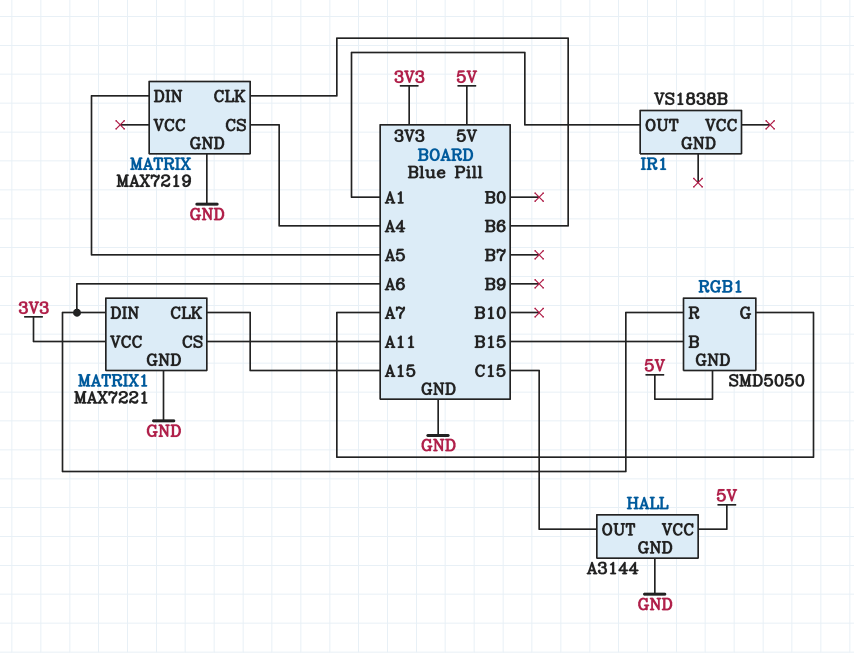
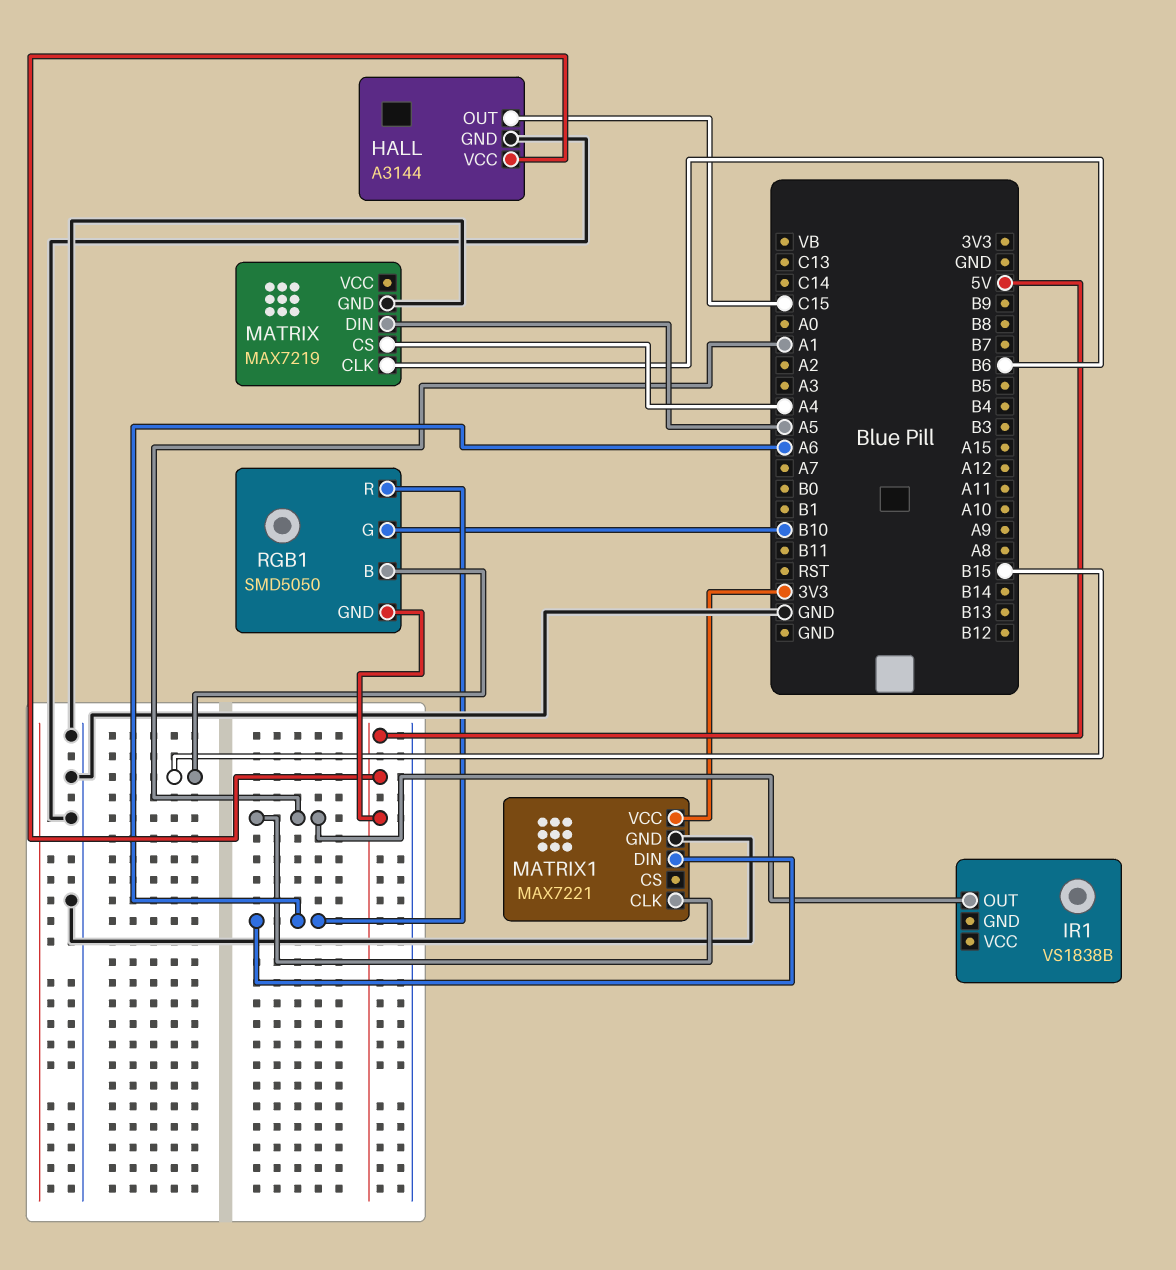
MATRIX1 pin CLK: A15 -> A1
MATRIX1 pin CS: A11 -> none
RGB1 pin G: A7 -> B10

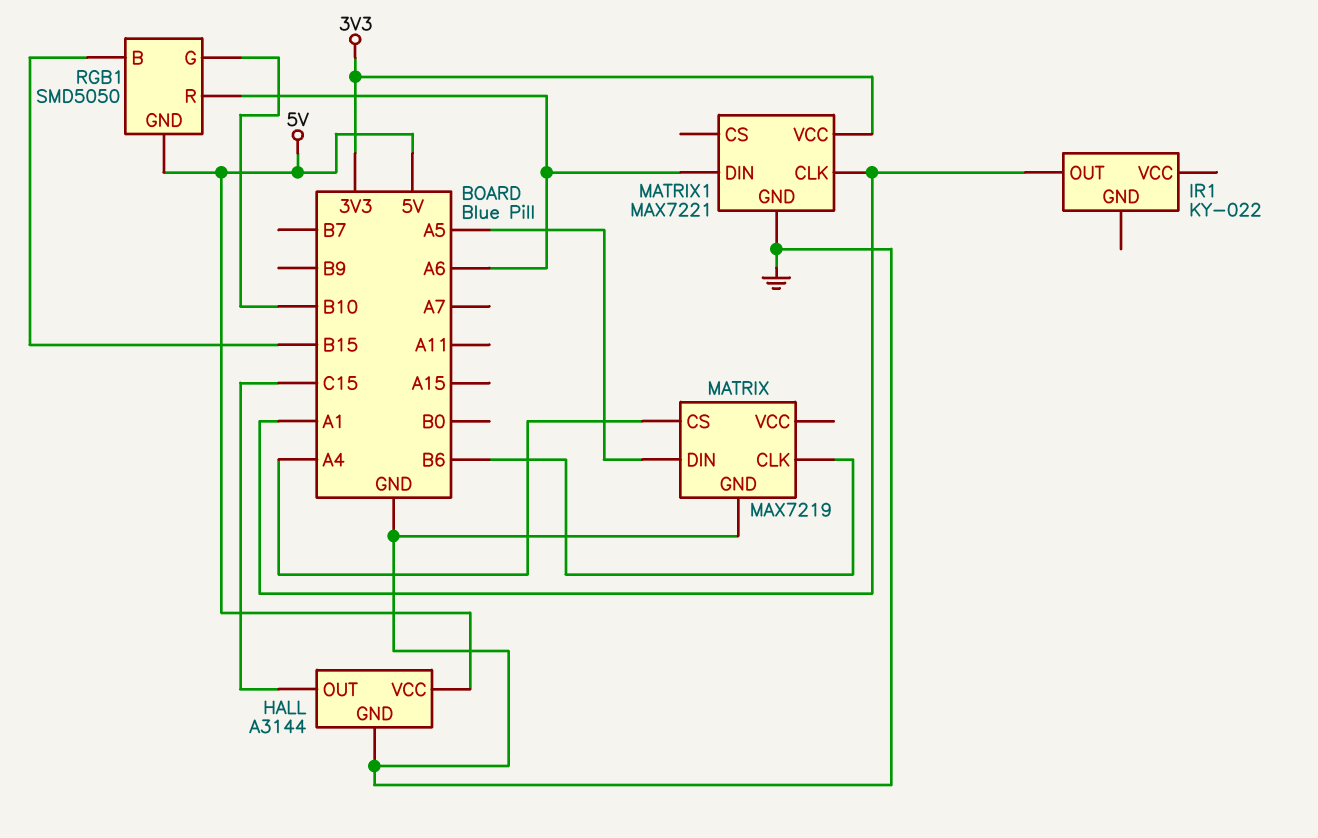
IR1: VS1838B -> KY-022

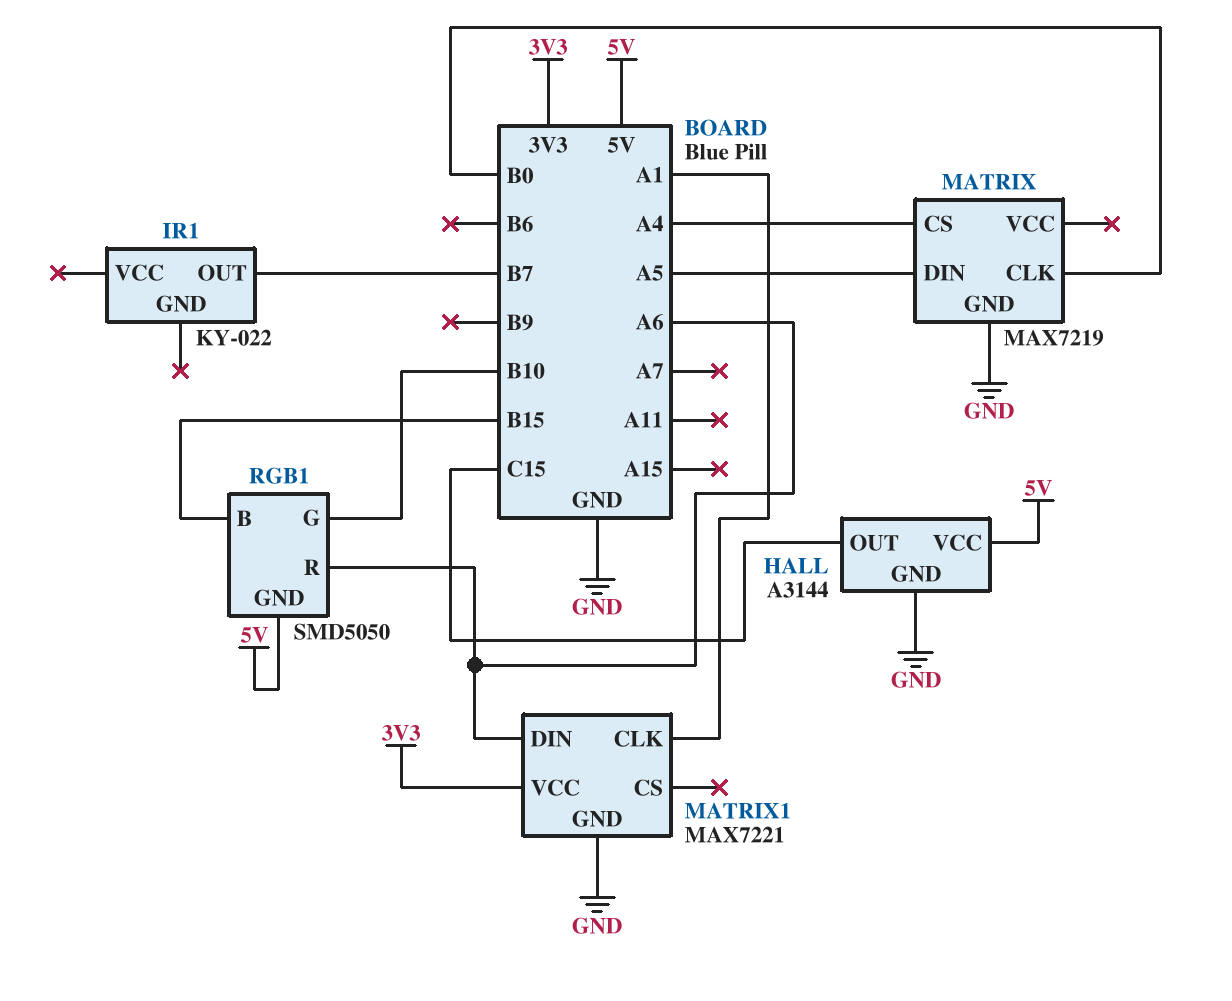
IR1 pin OUT: A1 -> B7
MATRIX pin CLK: B6 -> B0

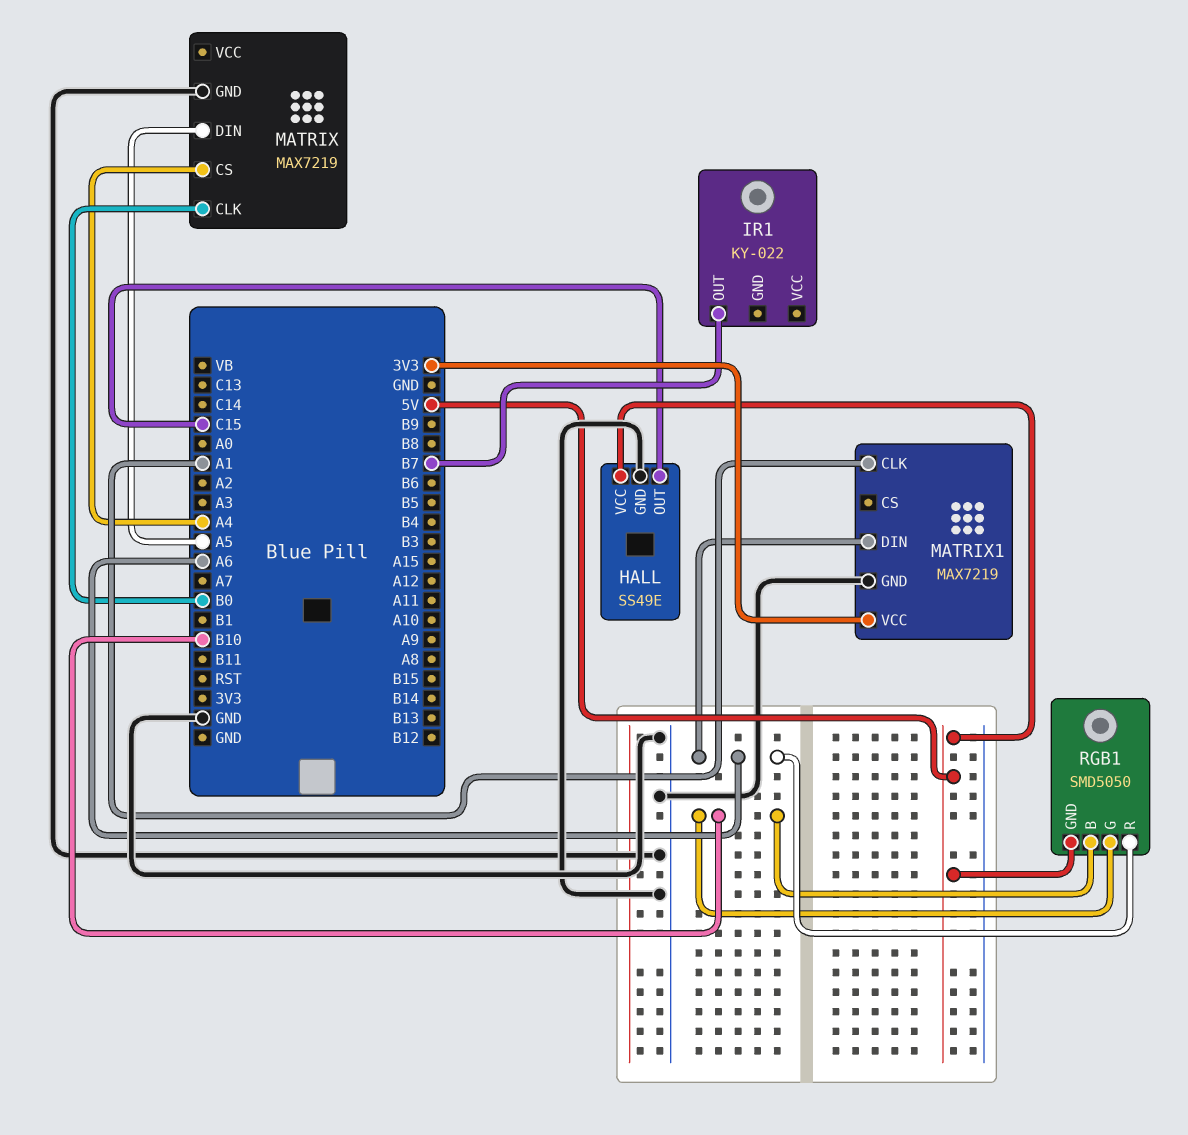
HALL: A3144 -> SS49E
MATRIX1: MAX7221 -> MAX7219
RGB1 pin B: B15 -> B10

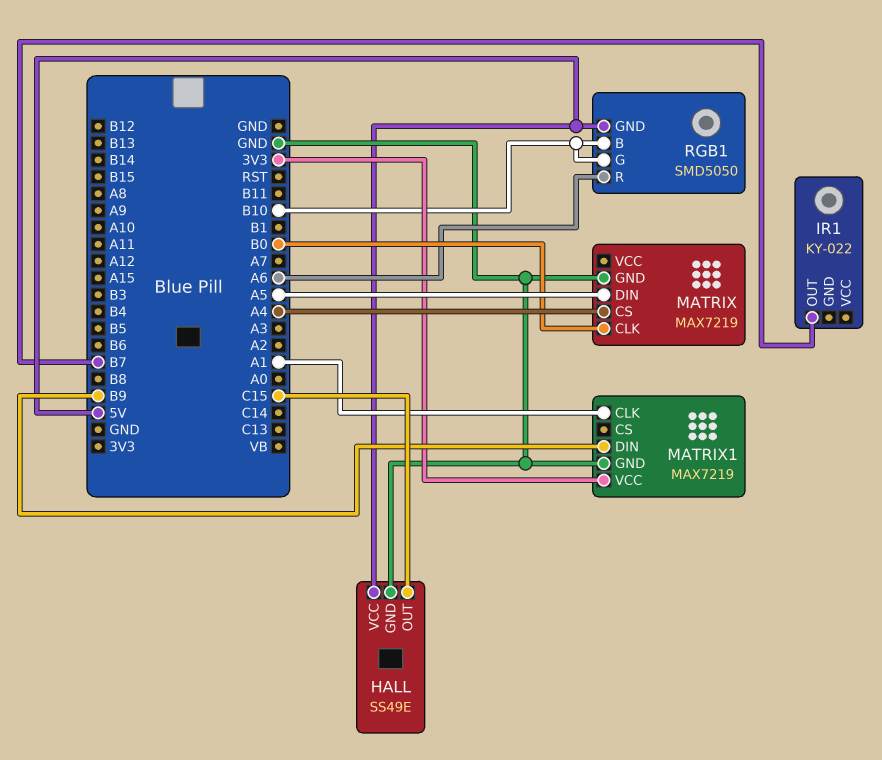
MATRIX1 pin DIN: A6 -> B9

